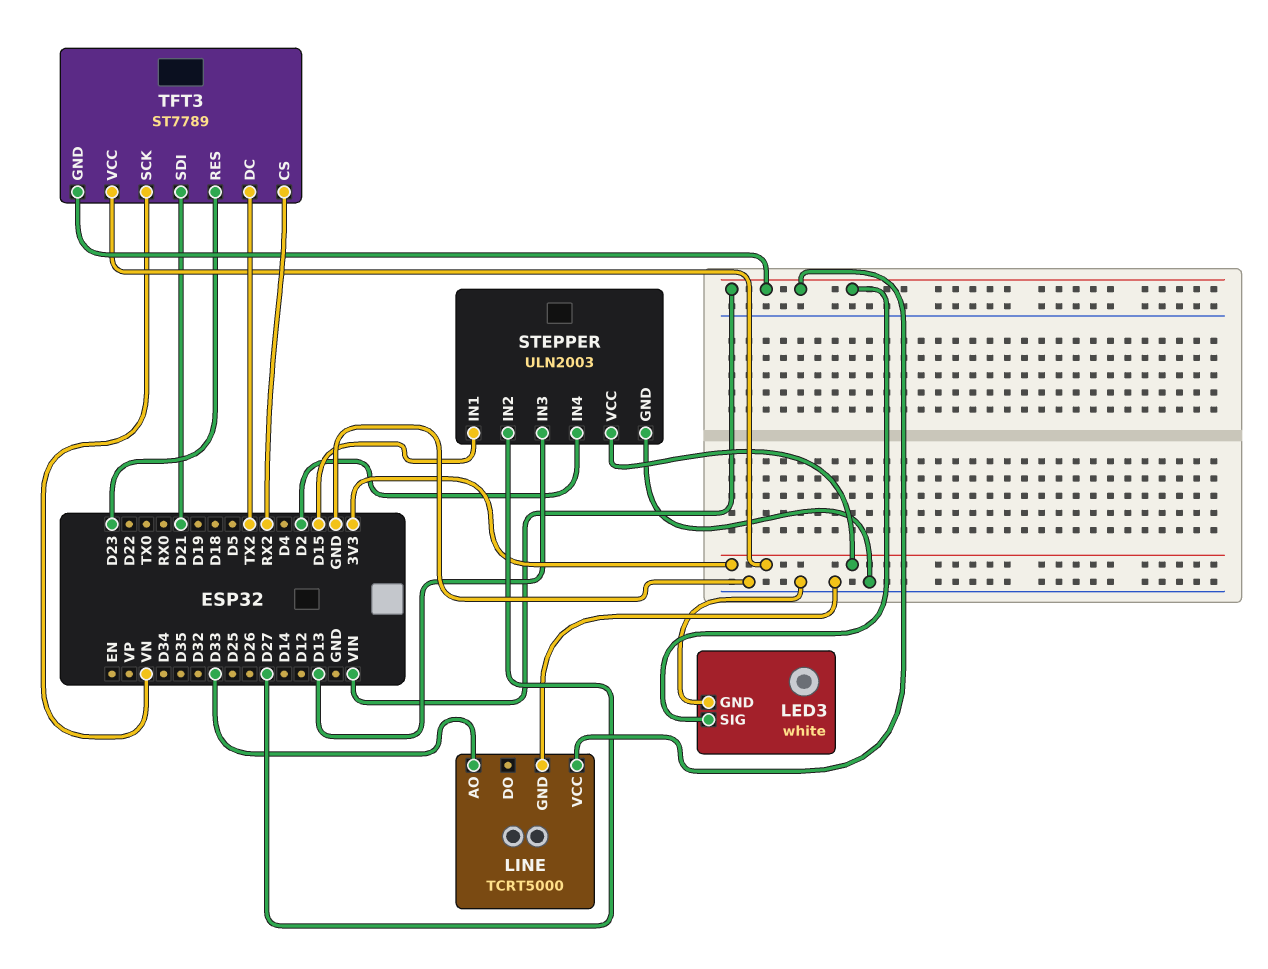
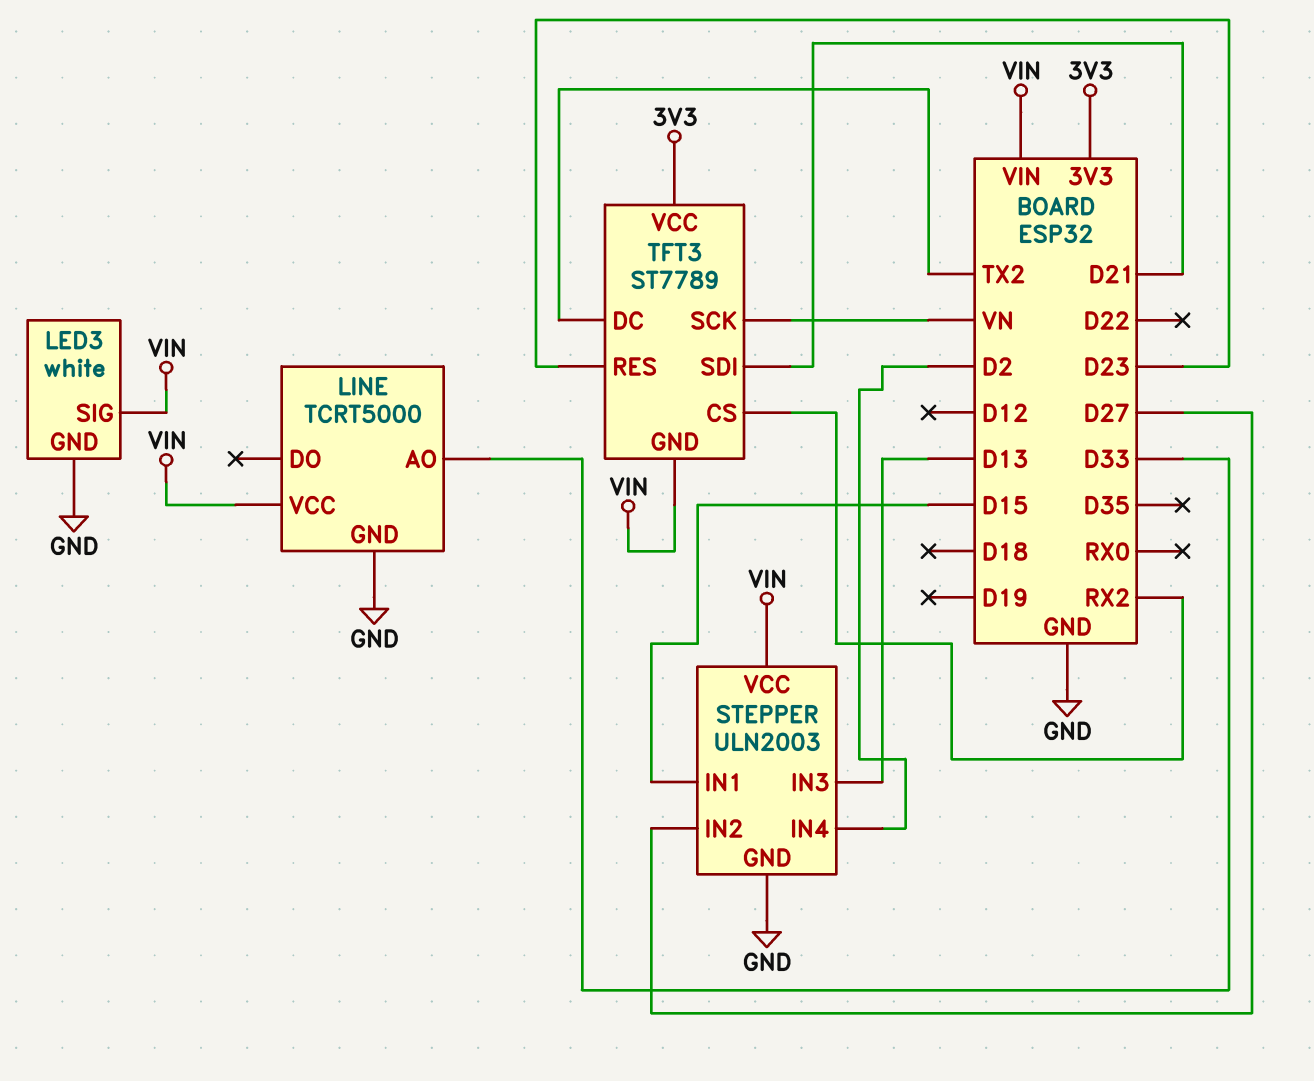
STEPPER pin VCC: 3V3 -> VIN

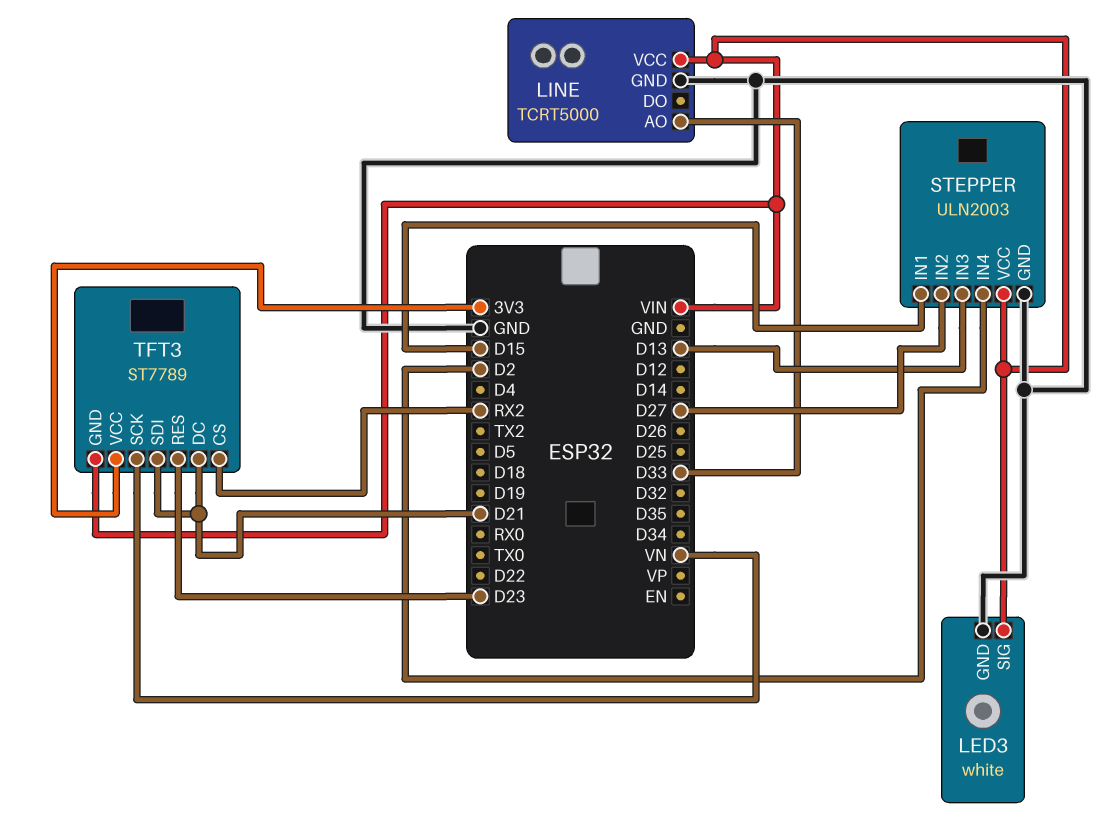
TFT3 pin DC: TX2 -> D21

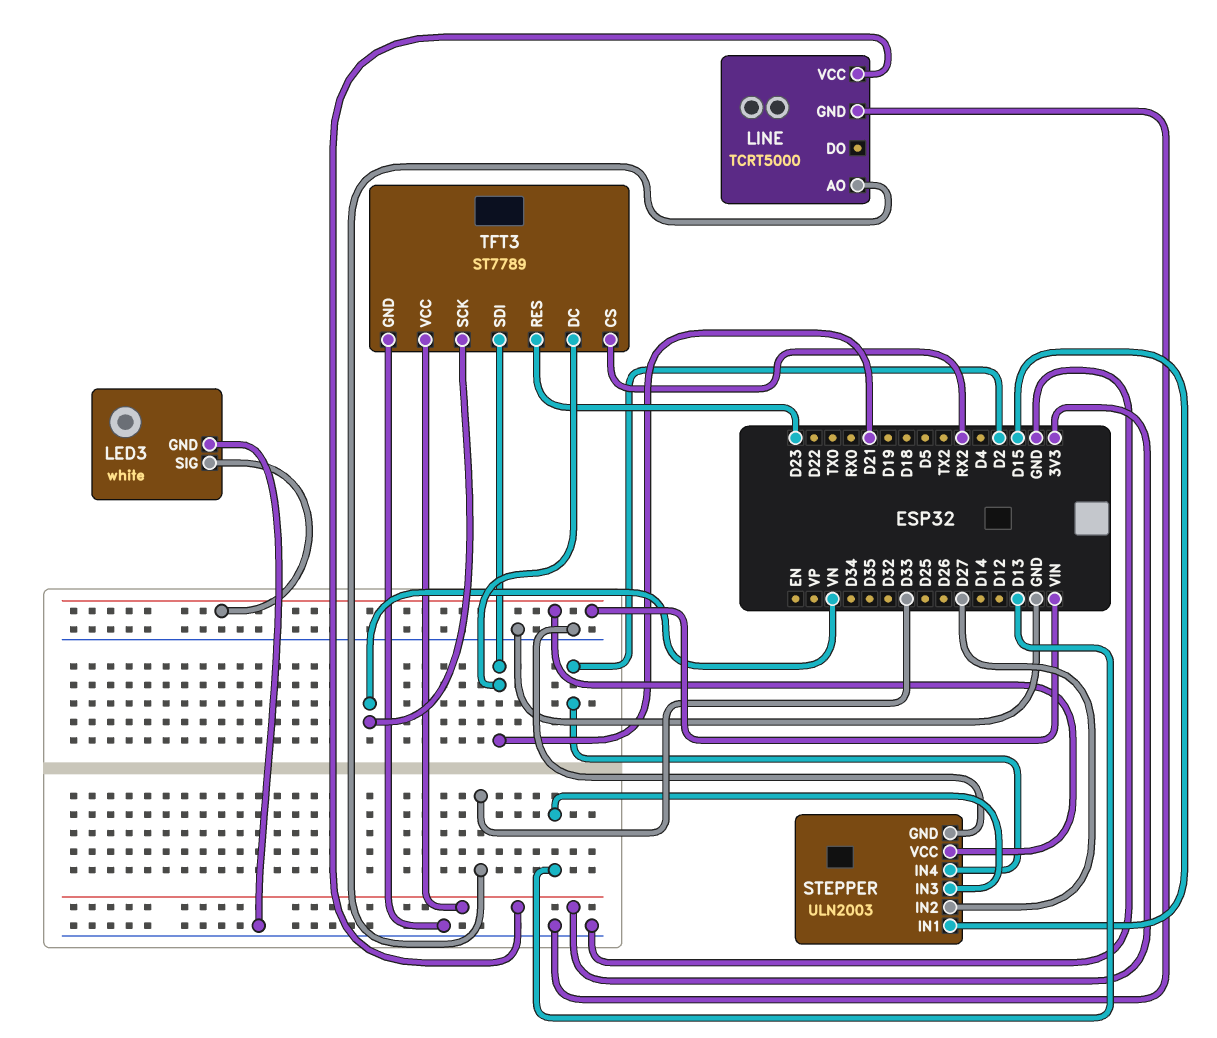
LINE pin VCC: VIN -> 3V3
TFT3 pin GND: VIN -> GND

